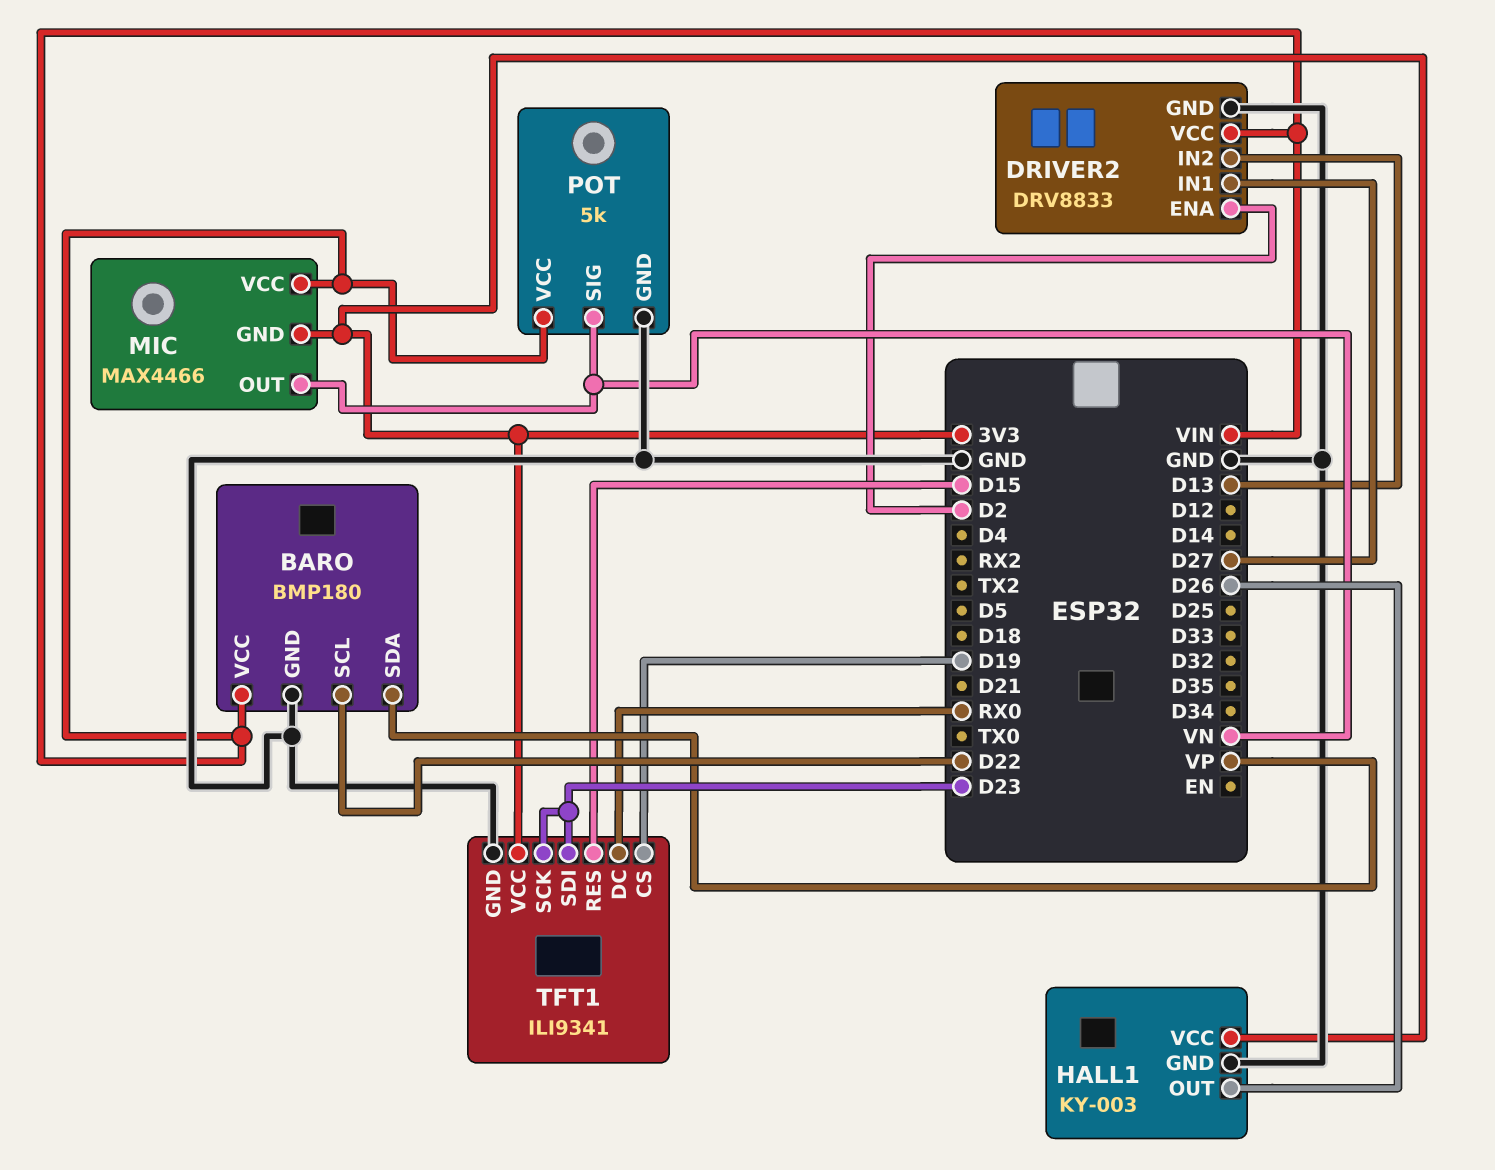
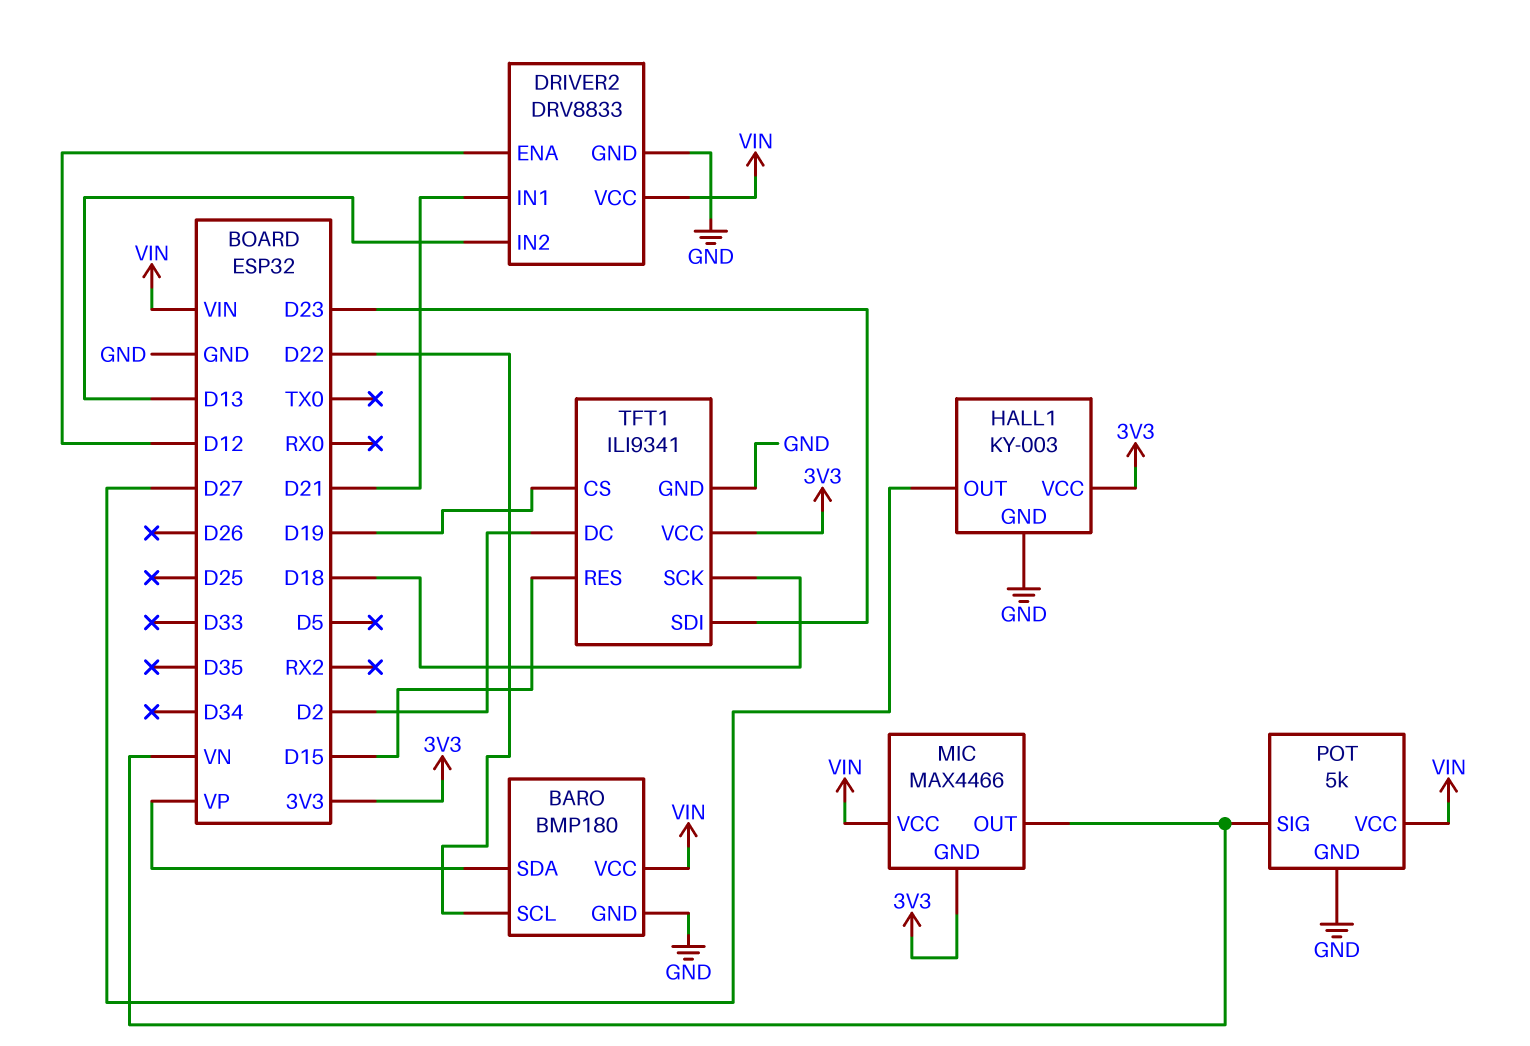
DRIVER2 pin ENA: D2 -> D12
DRIVER2 pin IN1: D27 -> D21
HALL1 pin OUT: D26 -> D27
TFT1 pin DC: RX0 -> D2
TFT1 pin SCK: D23 -> D18

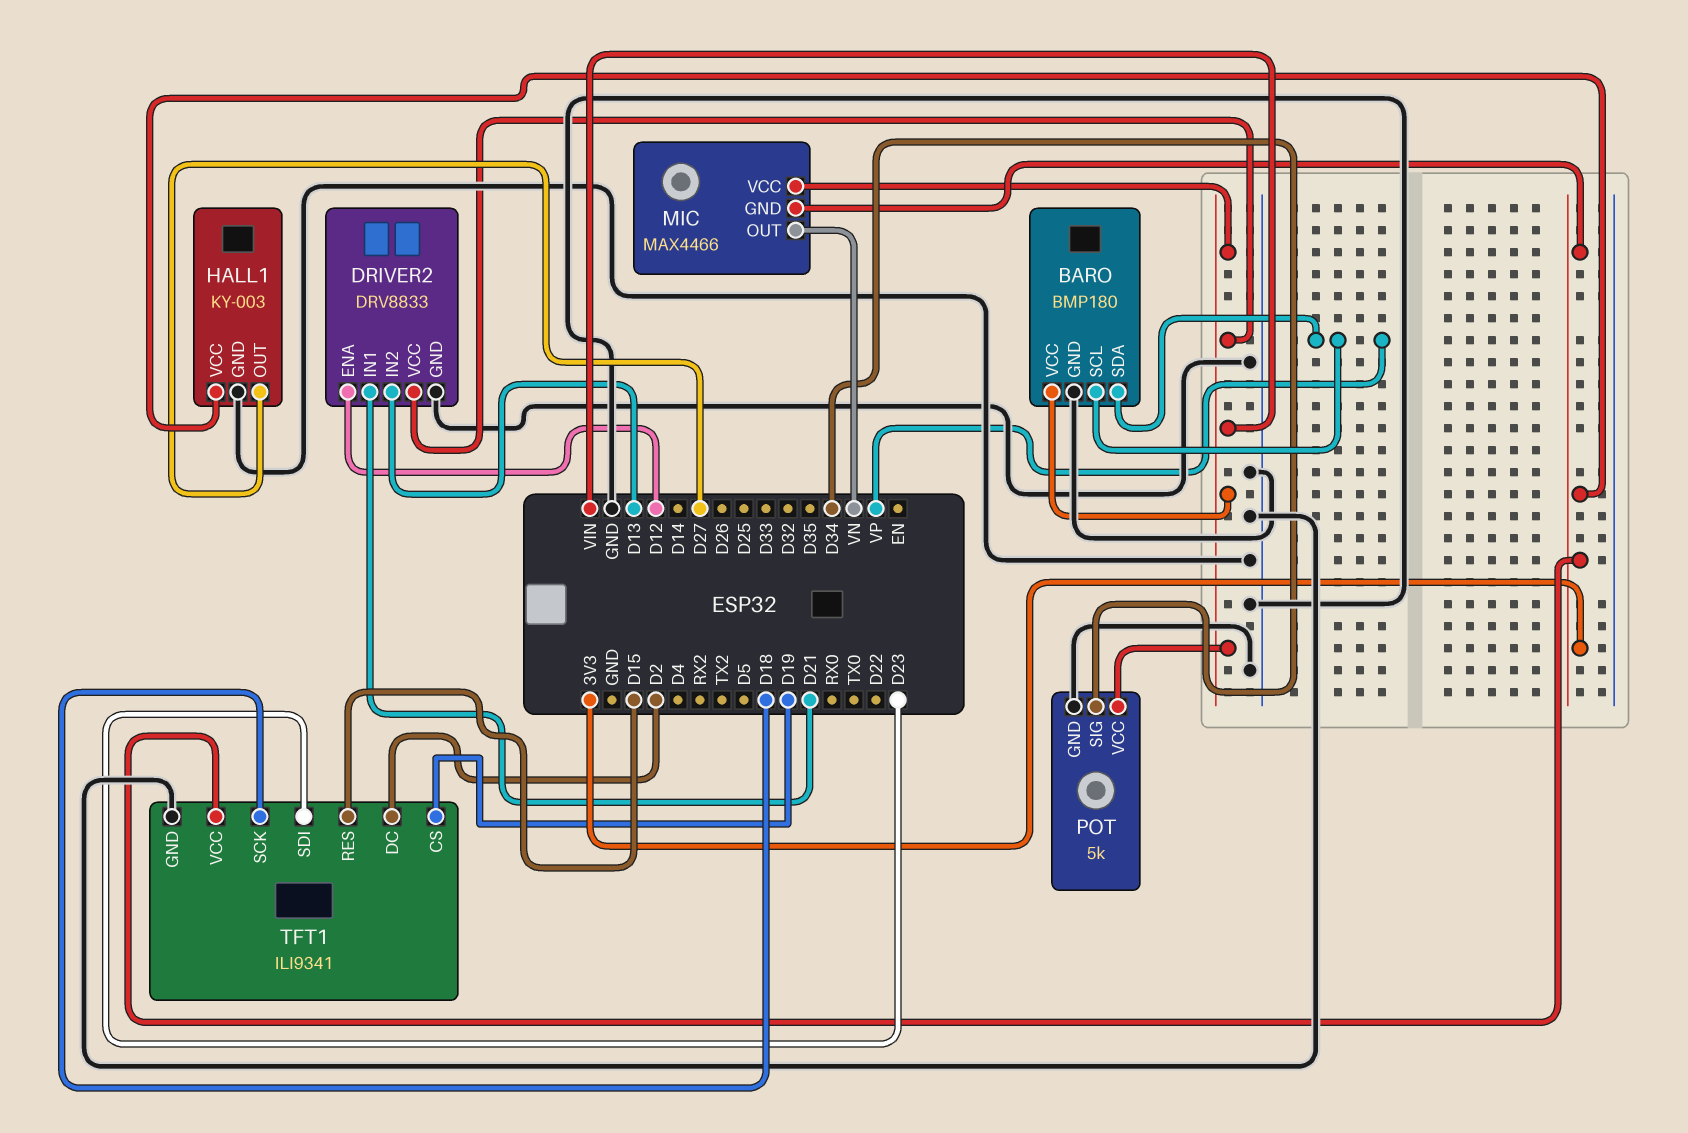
BARO pin SCL: D22 -> VP
POT pin SIG: VN -> D34

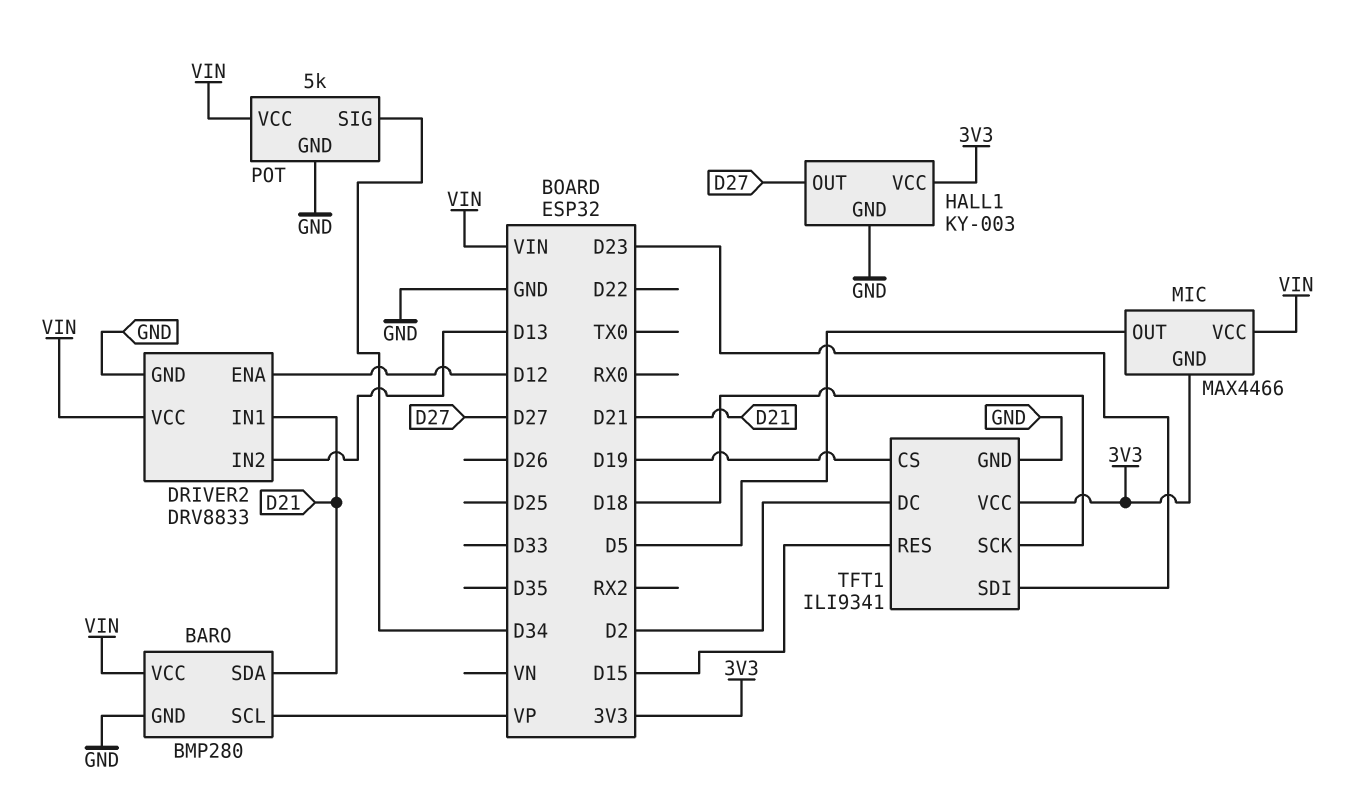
BARO: BMP180 -> BMP280
BARO pin SDA: VP -> D21
MIC pin OUT: VN -> D5

